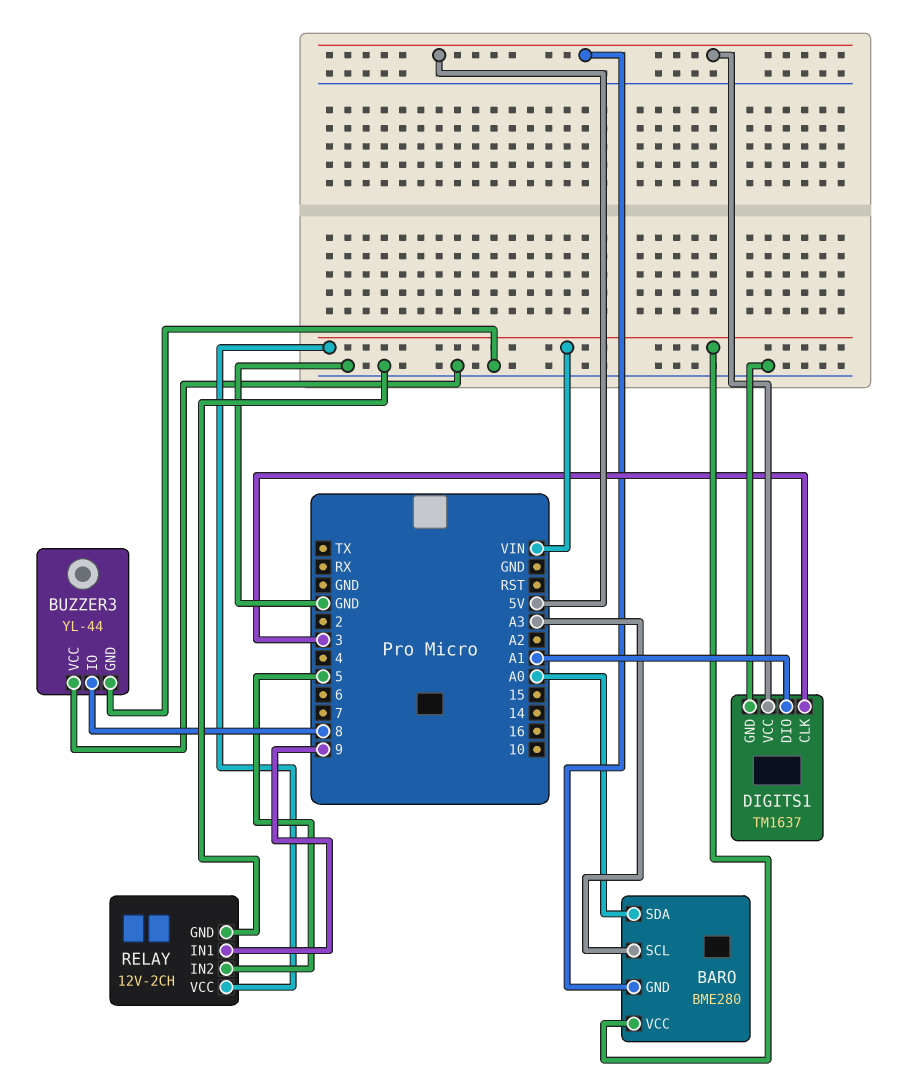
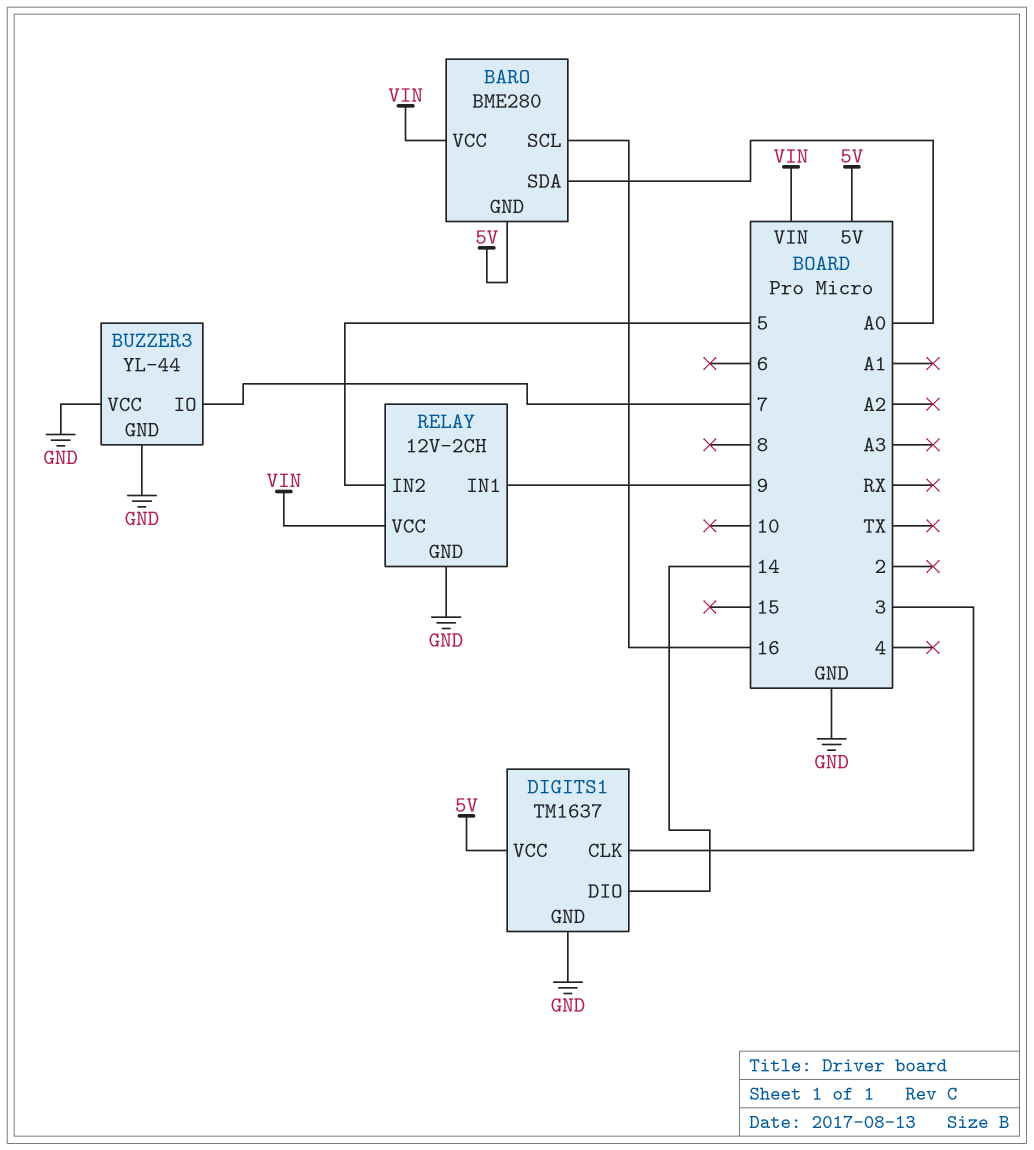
BARO pin SCL: A3 -> 16
BUZZER3 pin IO: 8 -> 7
DIGITS1 pin DIO: A1 -> 14

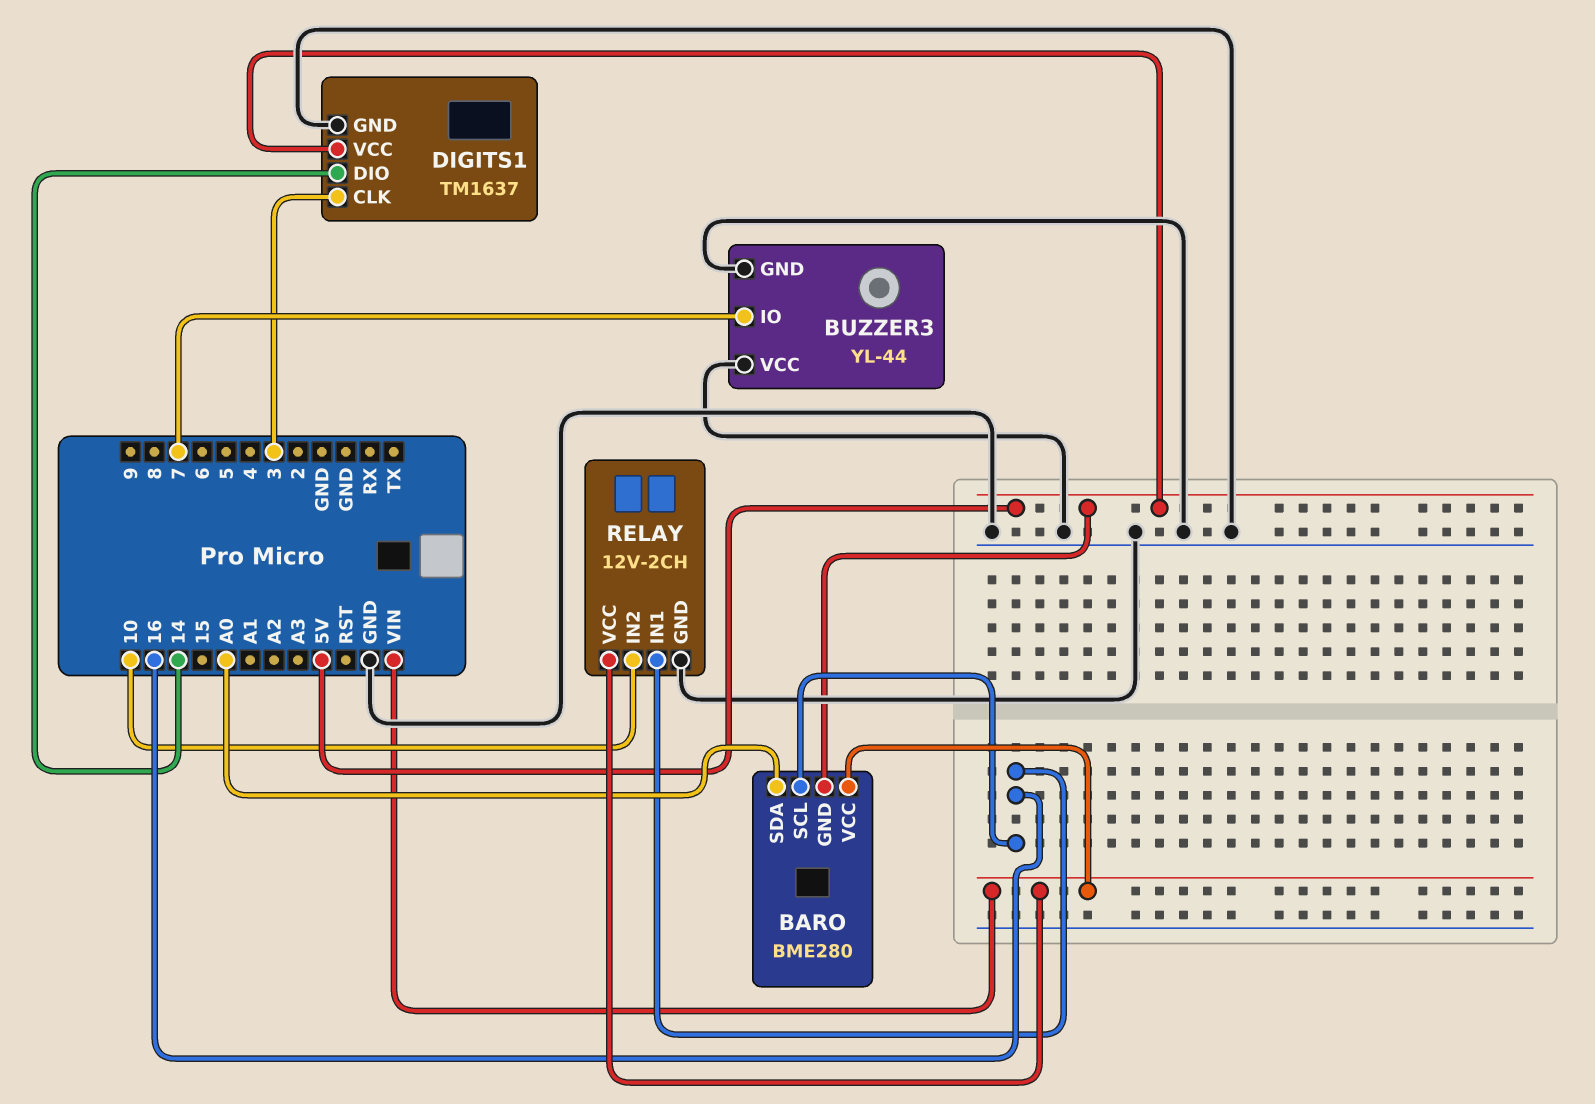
RELAY pin IN1: 9 -> 16
RELAY pin IN2: 5 -> 10

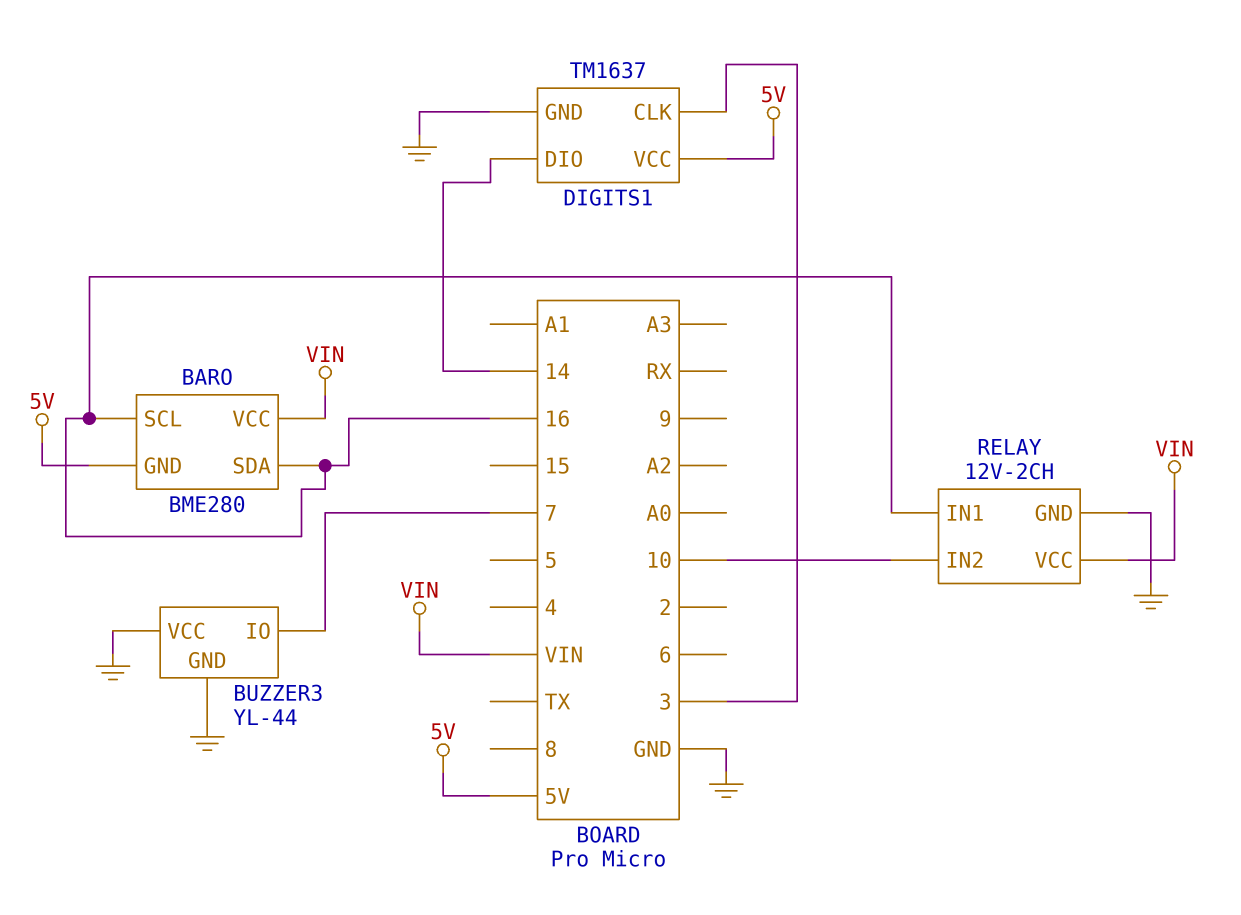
BARO pin SDA: A0 -> 16

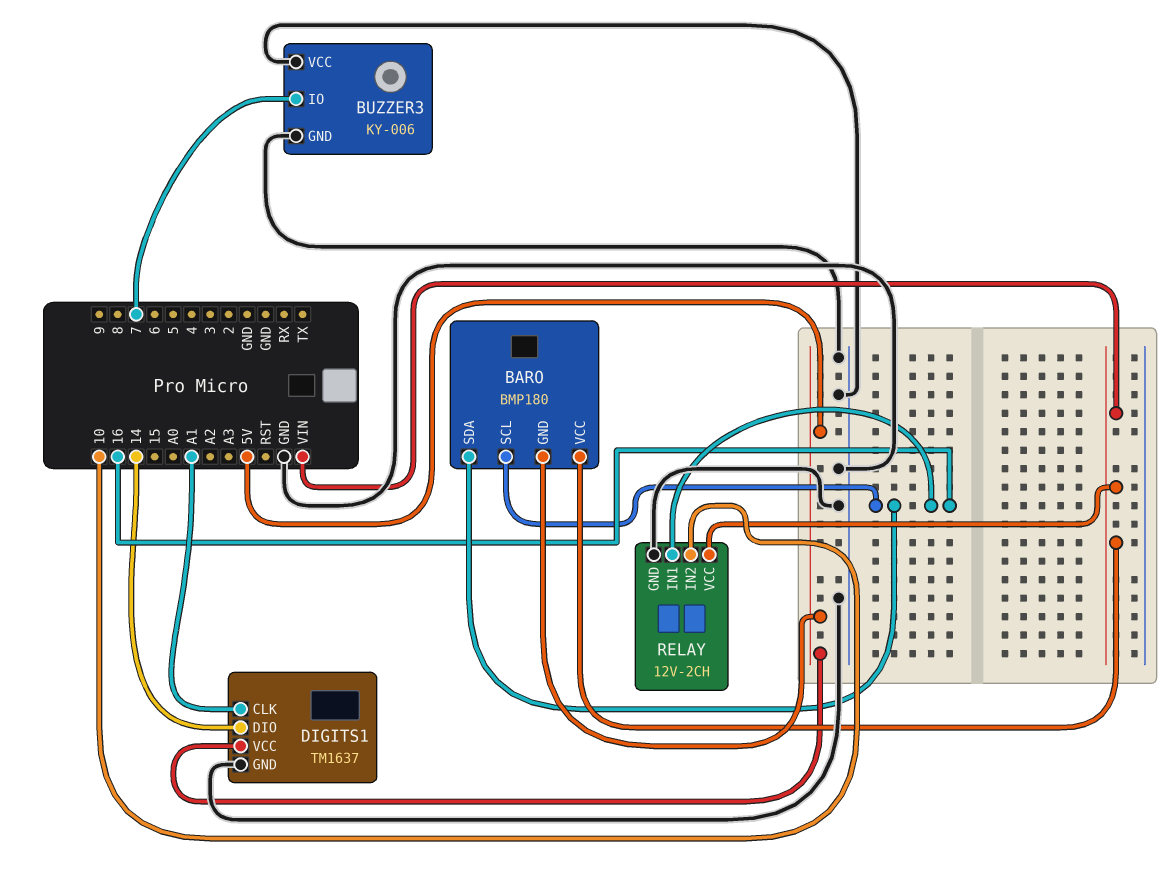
BARO: BME280 -> BMP180
BUZZER3: YL-44 -> KY-006
DIGITS1 pin CLK: 3 -> A1

